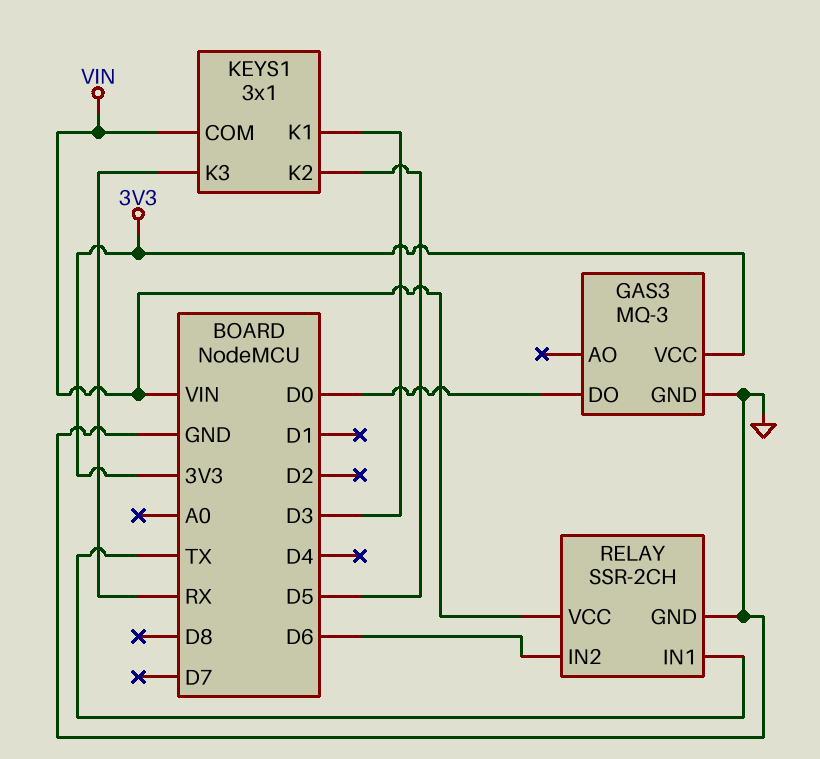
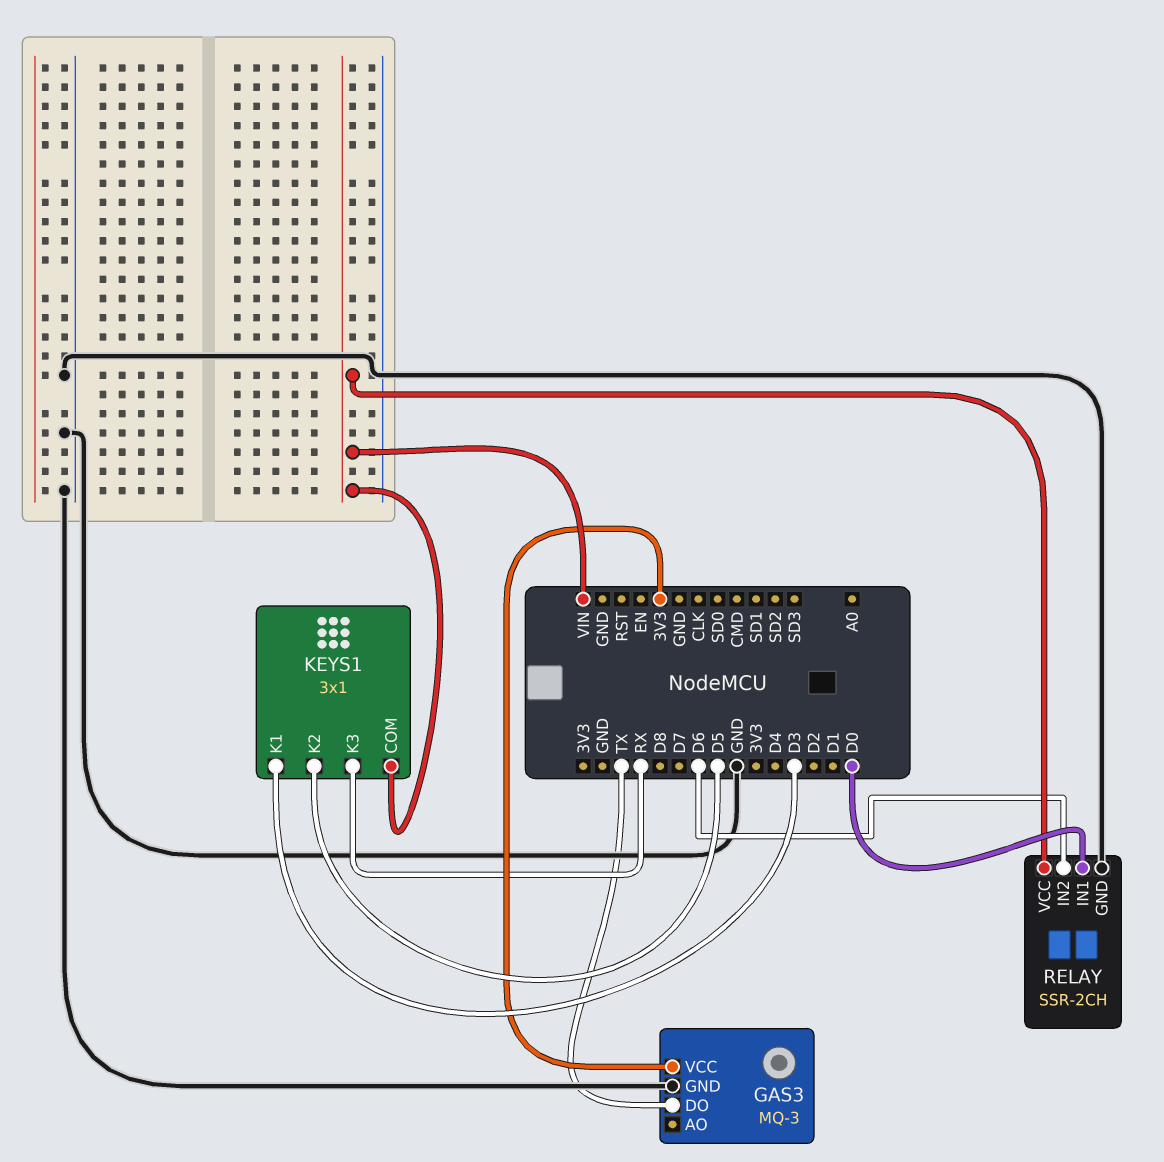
GAS3 pin DO: D0 -> TX
RELAY pin IN1: TX -> D0

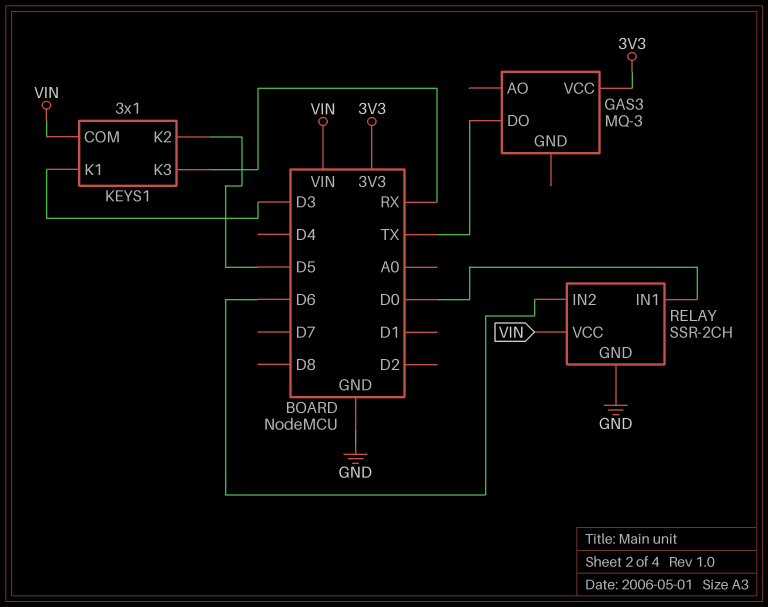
GAS3 pin GND: GND -> none

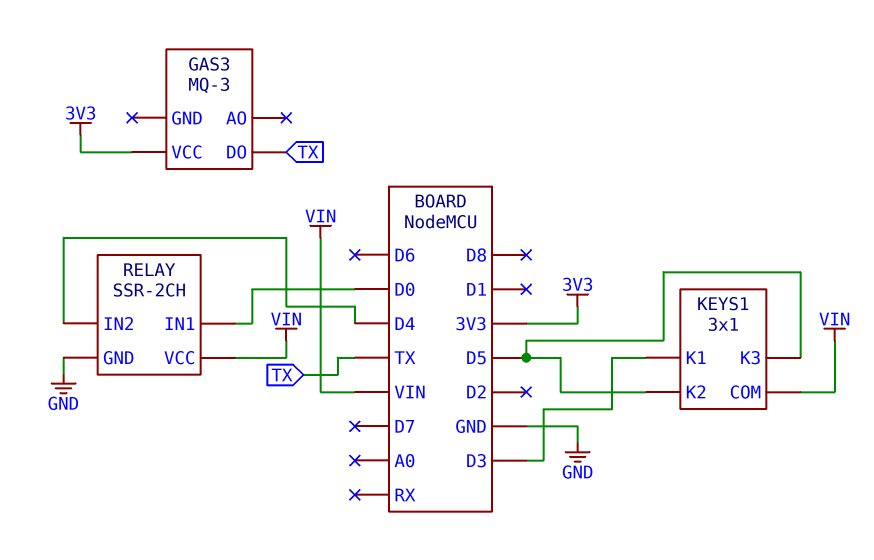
KEYS1 pin K3: RX -> D5
RELAY pin IN2: D6 -> D4

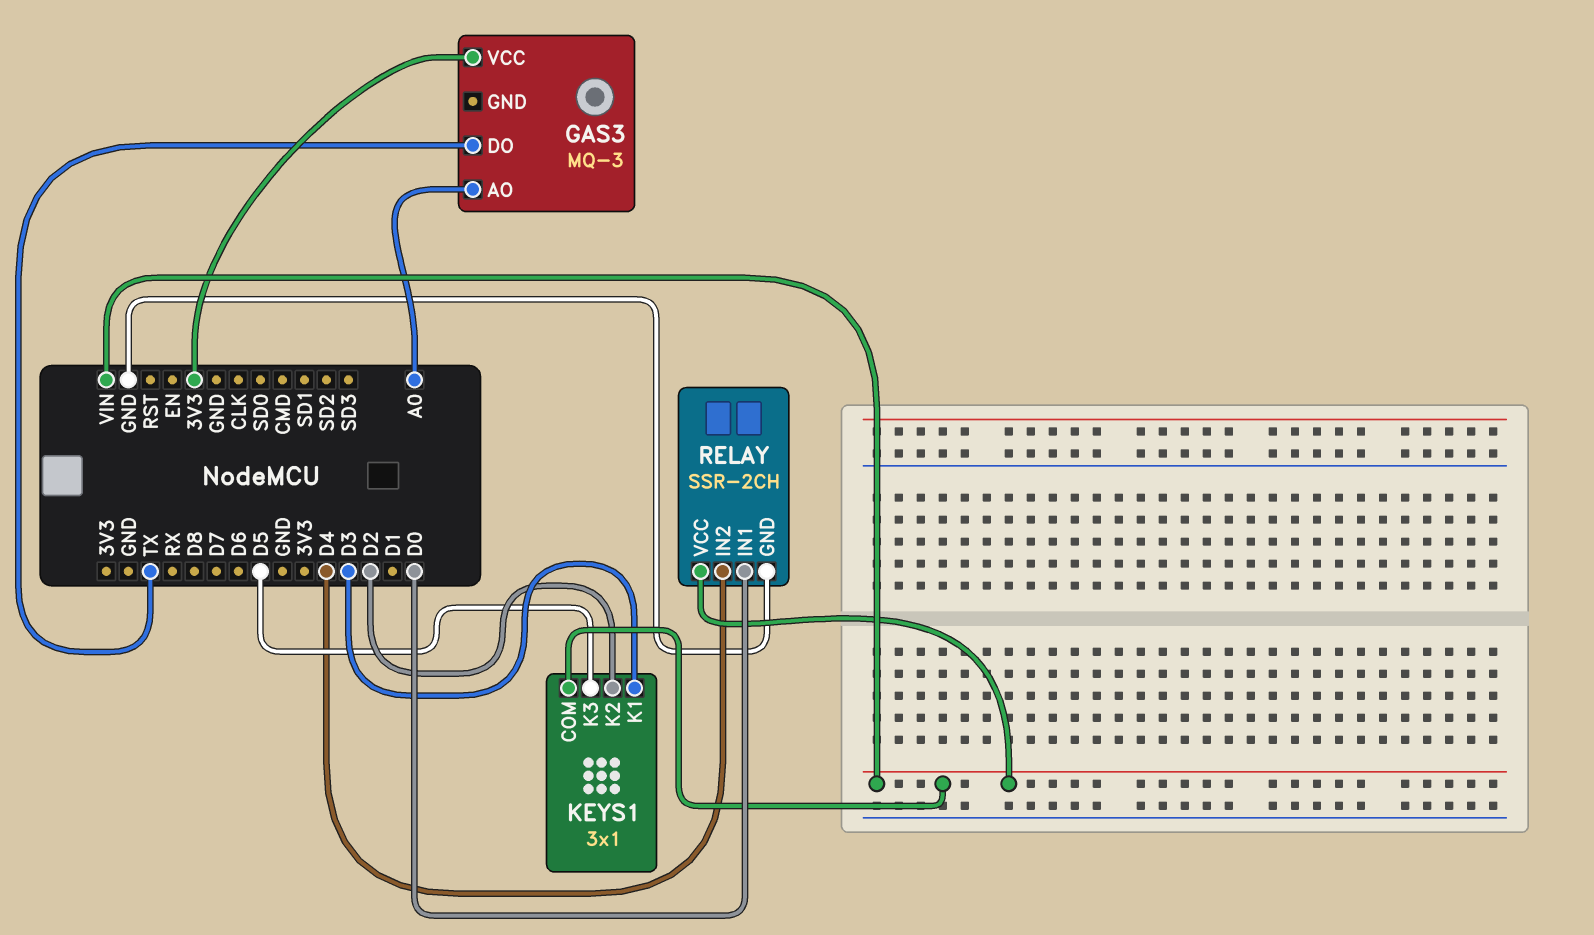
GAS3 pin AO: none -> A0
KEYS1 pin K2: D5 -> D2

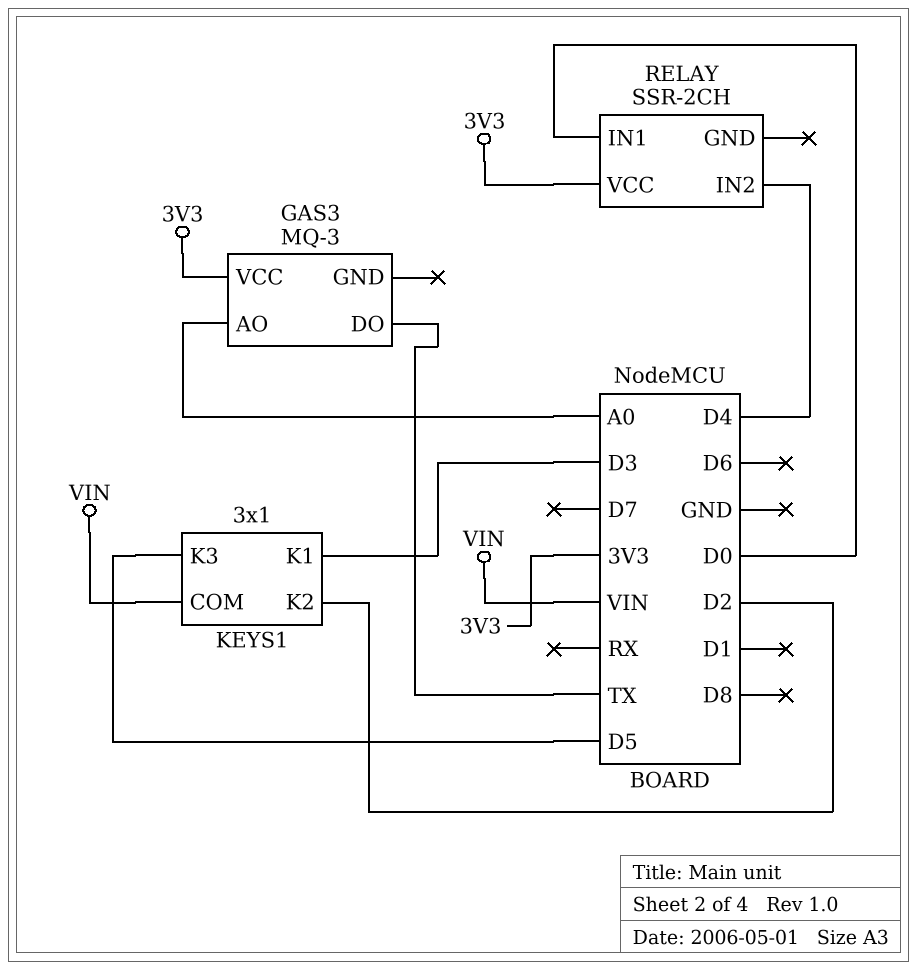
RELAY pin GND: GND -> none
RELAY pin VCC: VIN -> 3V3

